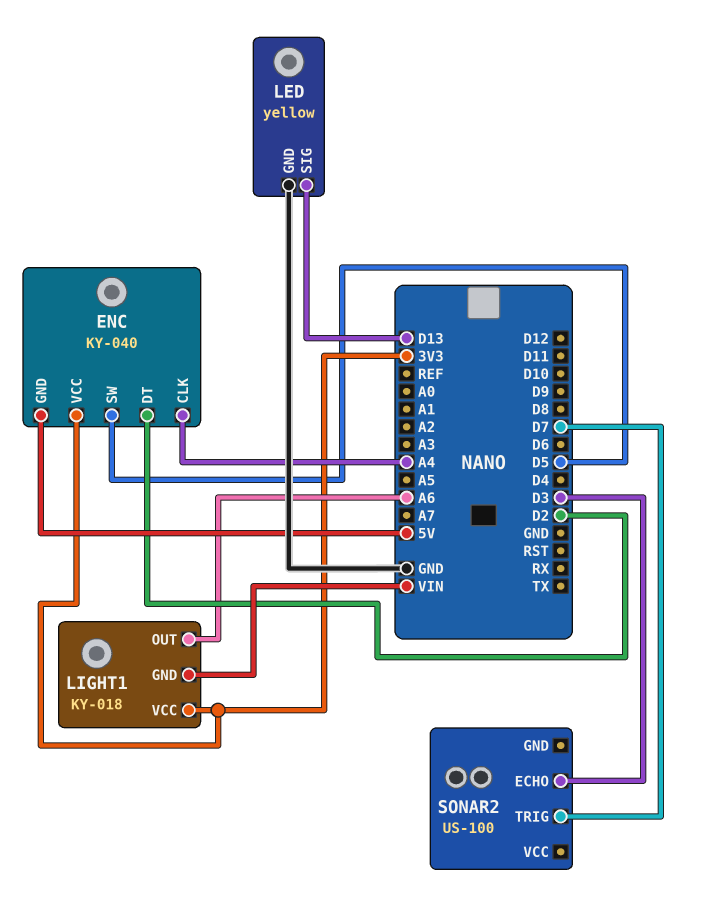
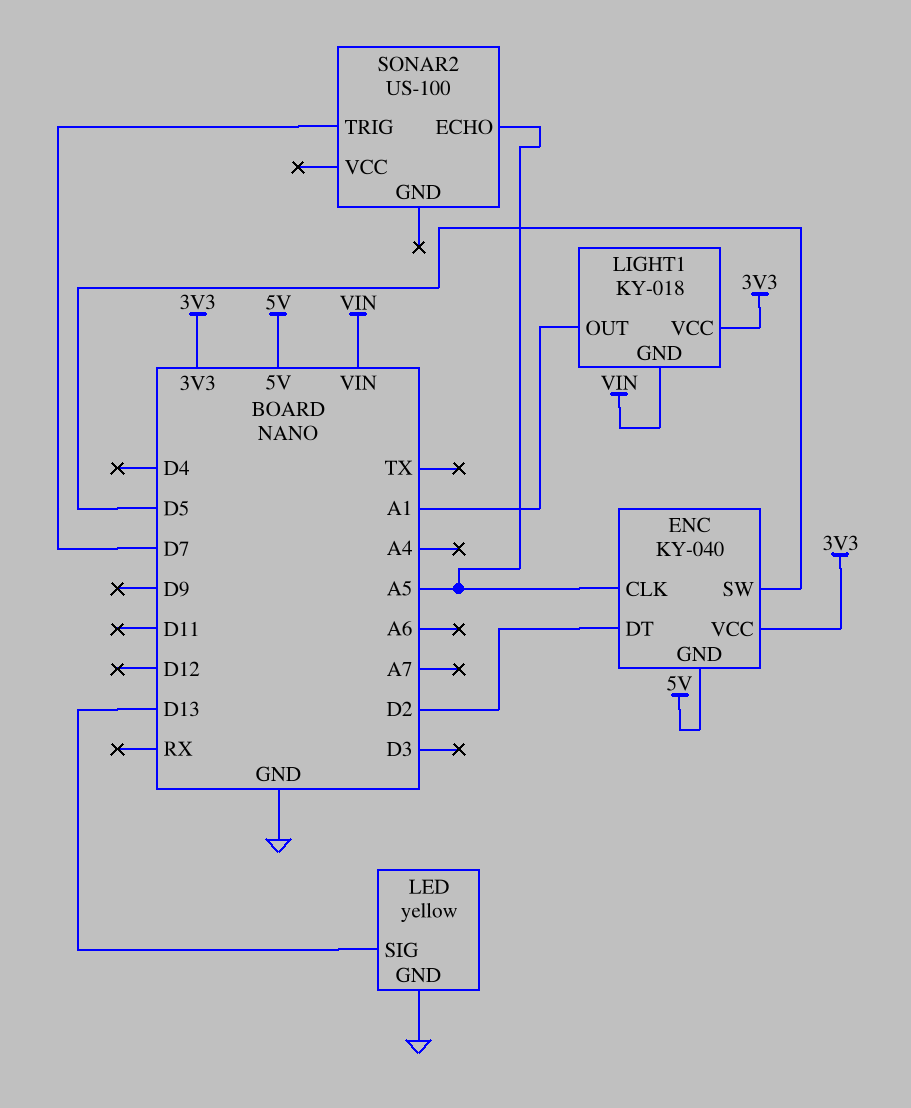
ENC pin CLK: A4 -> A5
LIGHT1 pin OUT: A6 -> A1
SONAR2 pin ECHO: D3 -> A5

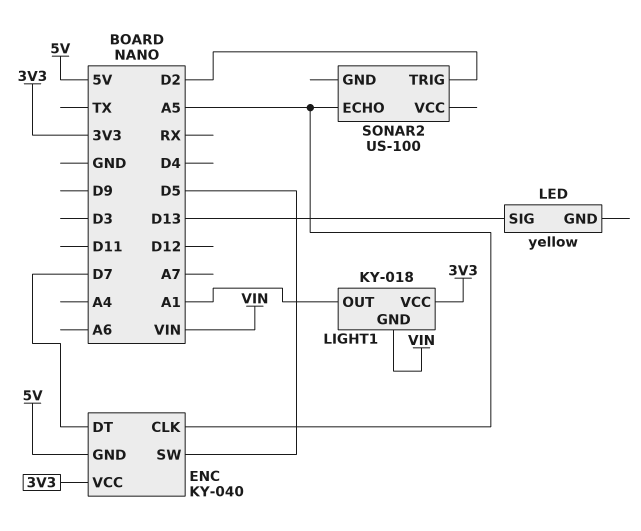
ENC pin DT: D2 -> D7
LED pin GND: GND -> none
SONAR2 pin TRIG: D7 -> D2

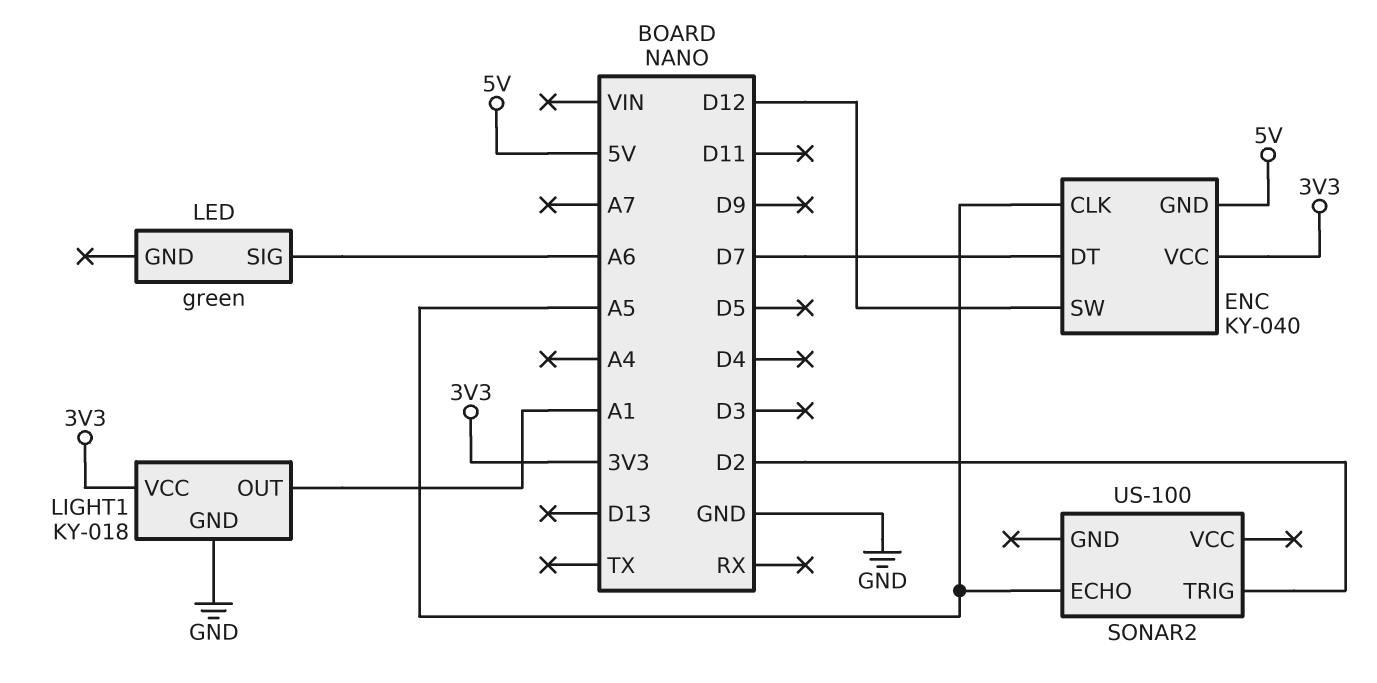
ENC pin SW: D5 -> D12
LED: yellow -> green
LED pin SIG: D13 -> A6
LIGHT1 pin GND: VIN -> GND

